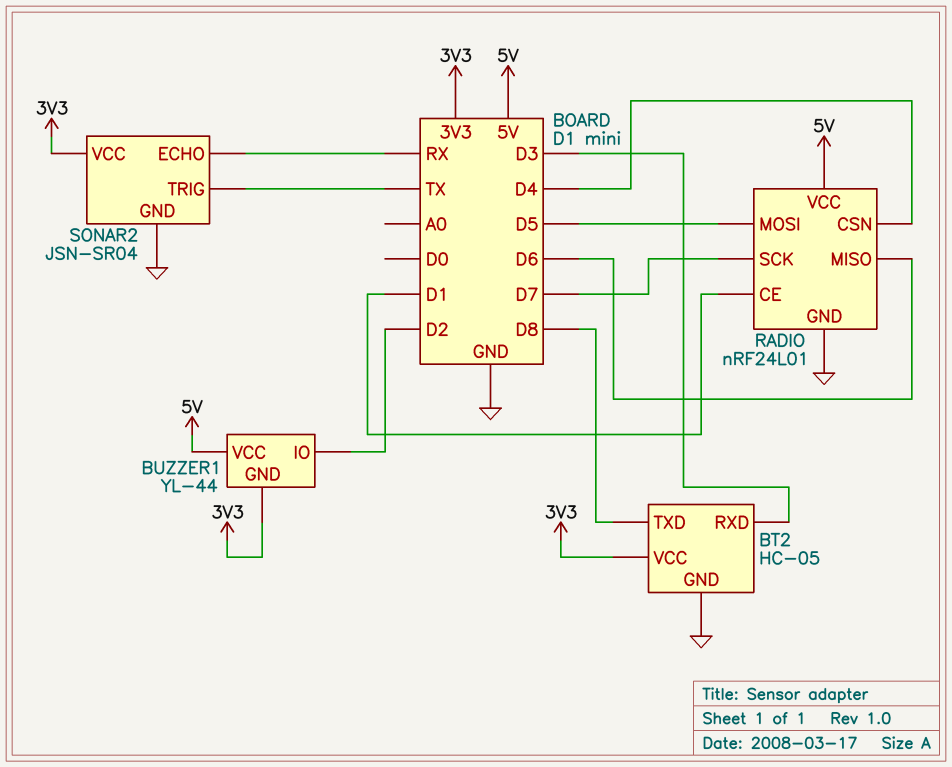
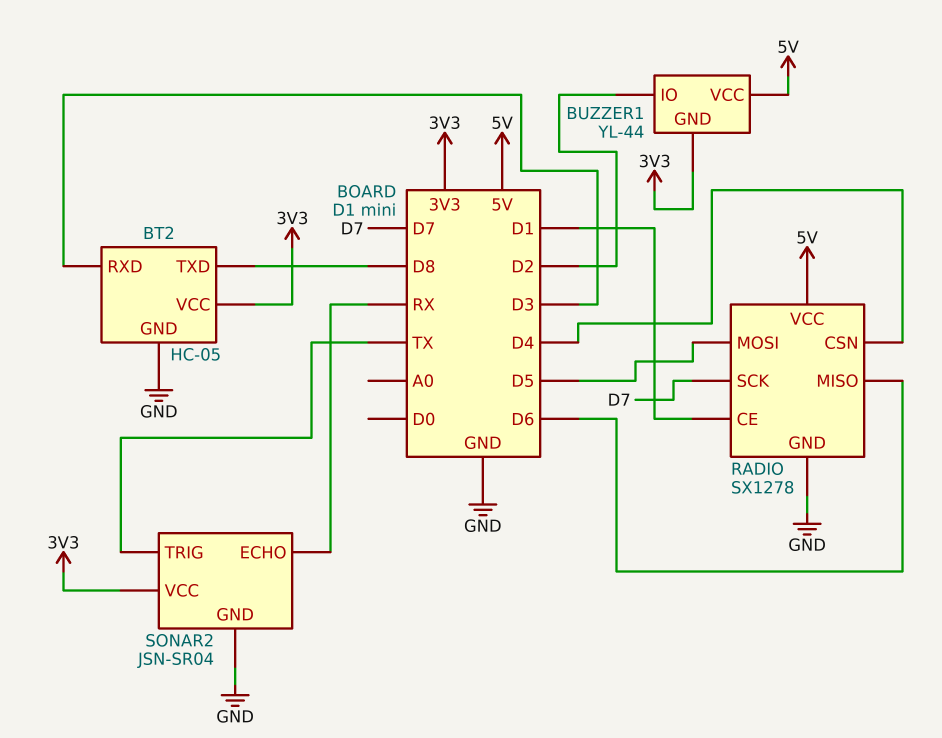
RADIO: nRF24L01 -> SX1278

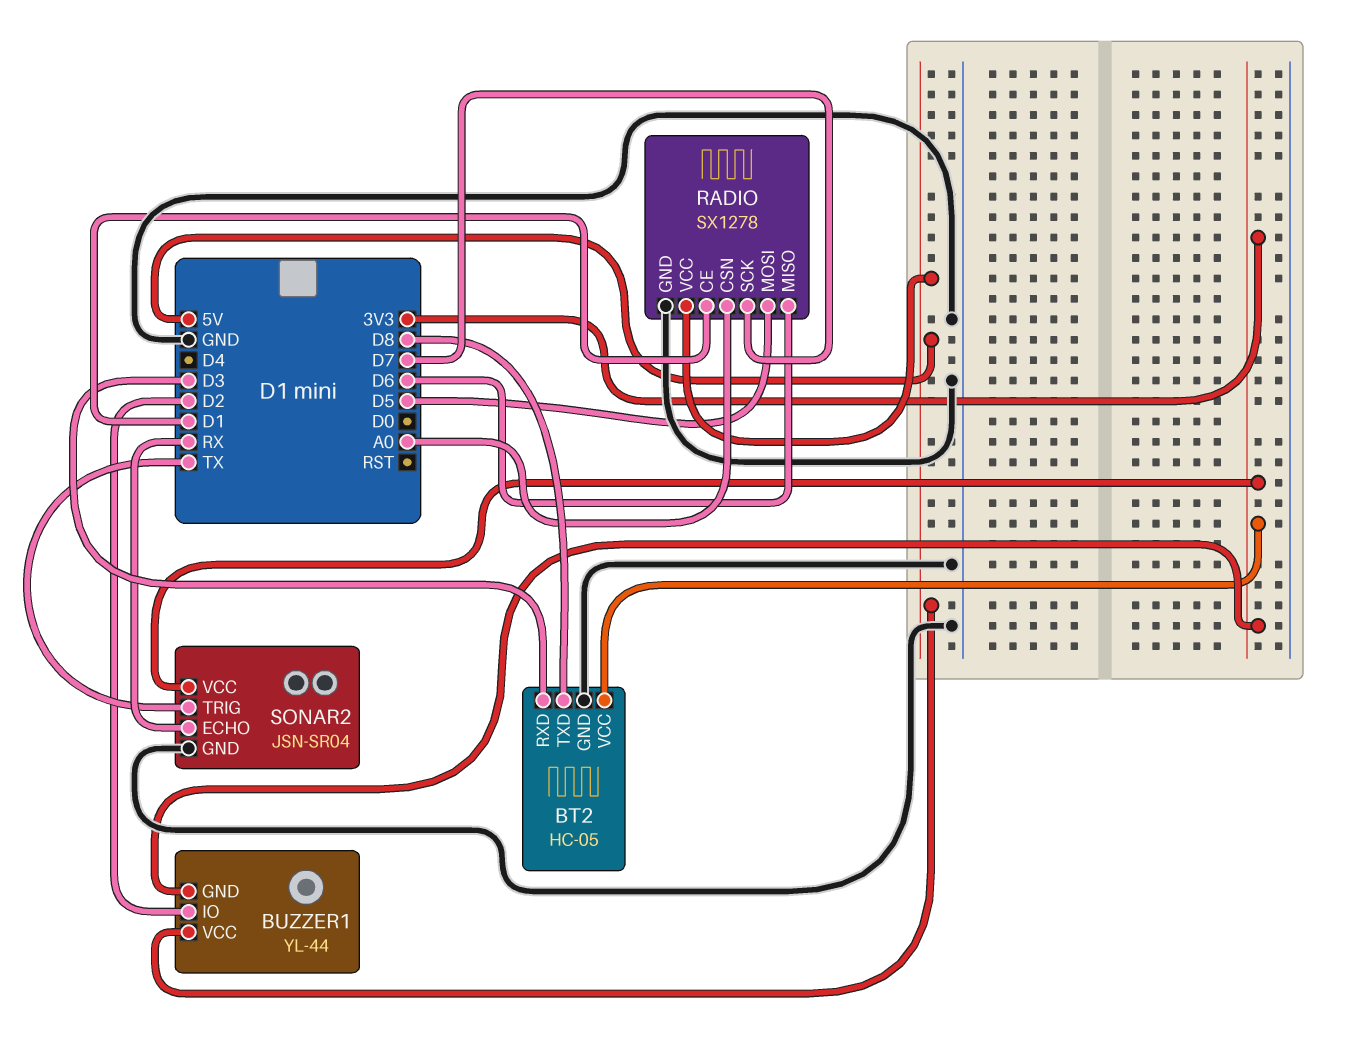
RADIO pin CSN: D4 -> A0

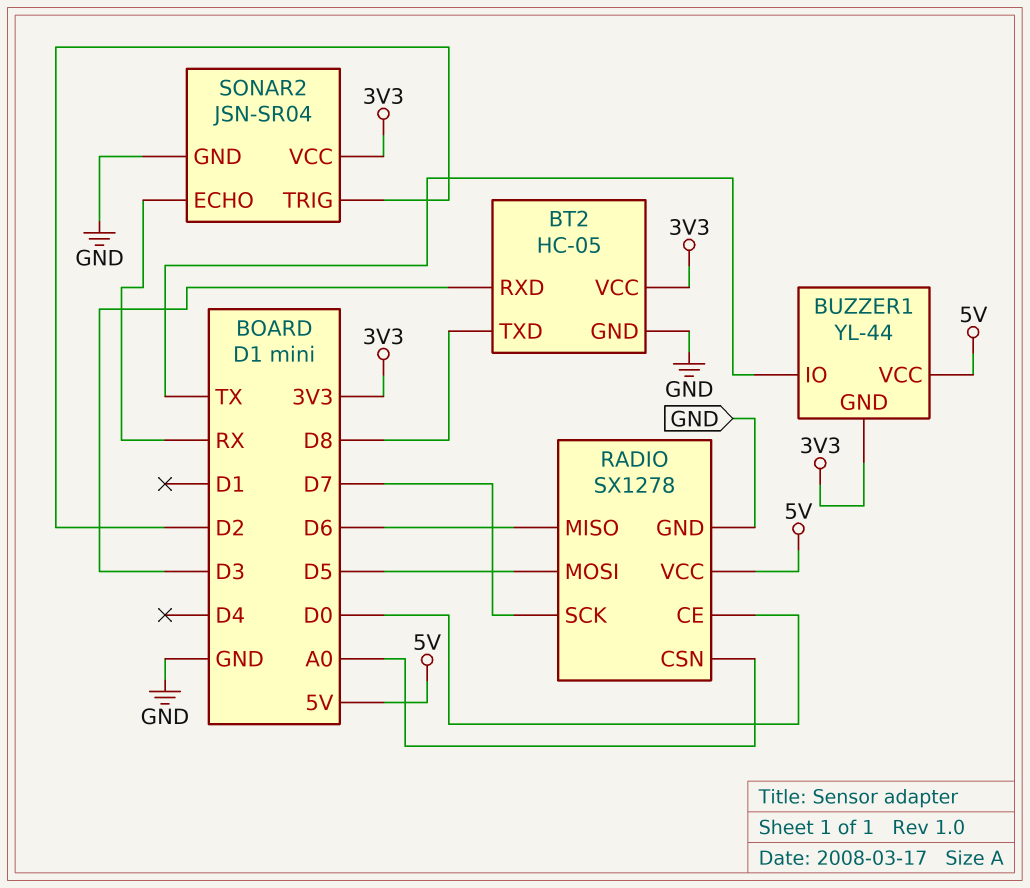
BUZZER1 pin IO: D2 -> TX
RADIO pin CE: D1 -> D0
SONAR2 pin TRIG: TX -> D2

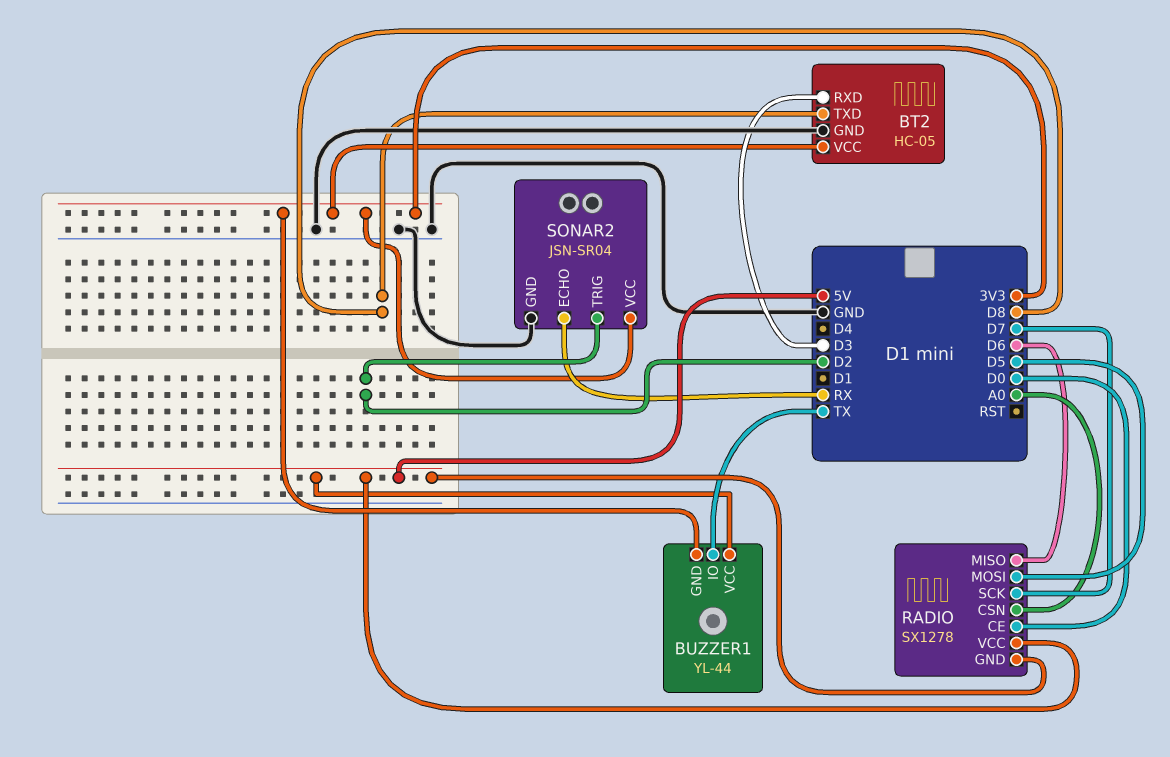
RADIO pin GND: GND -> 5V

